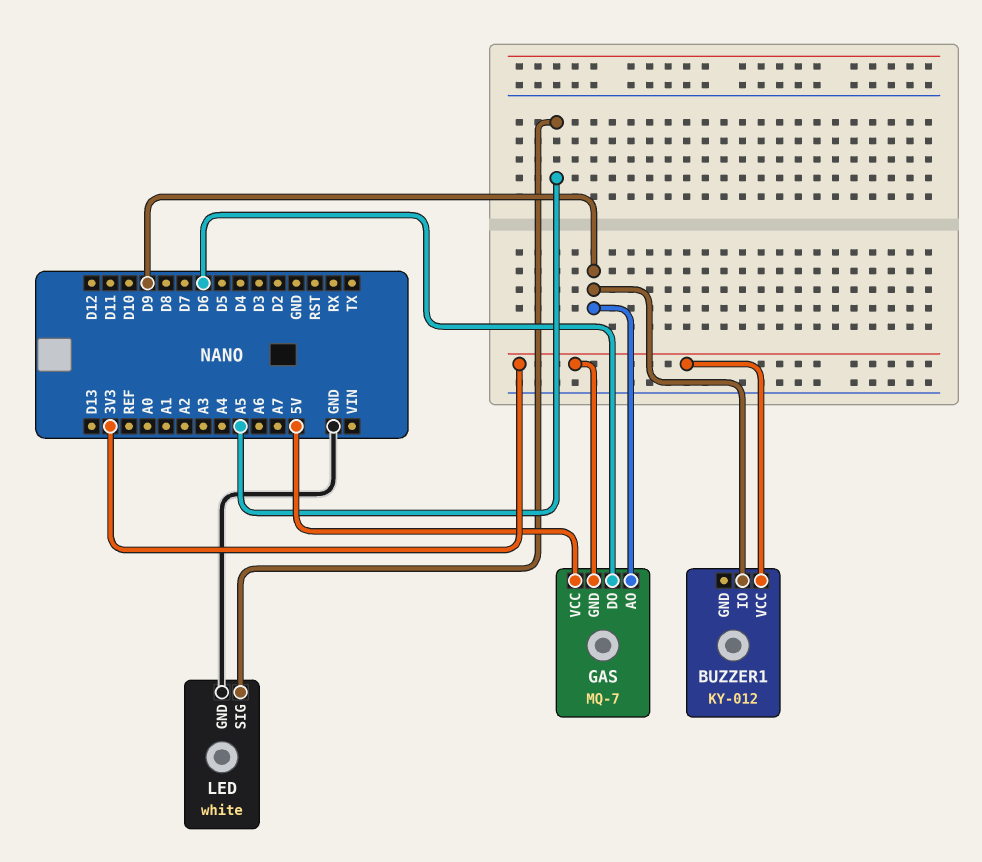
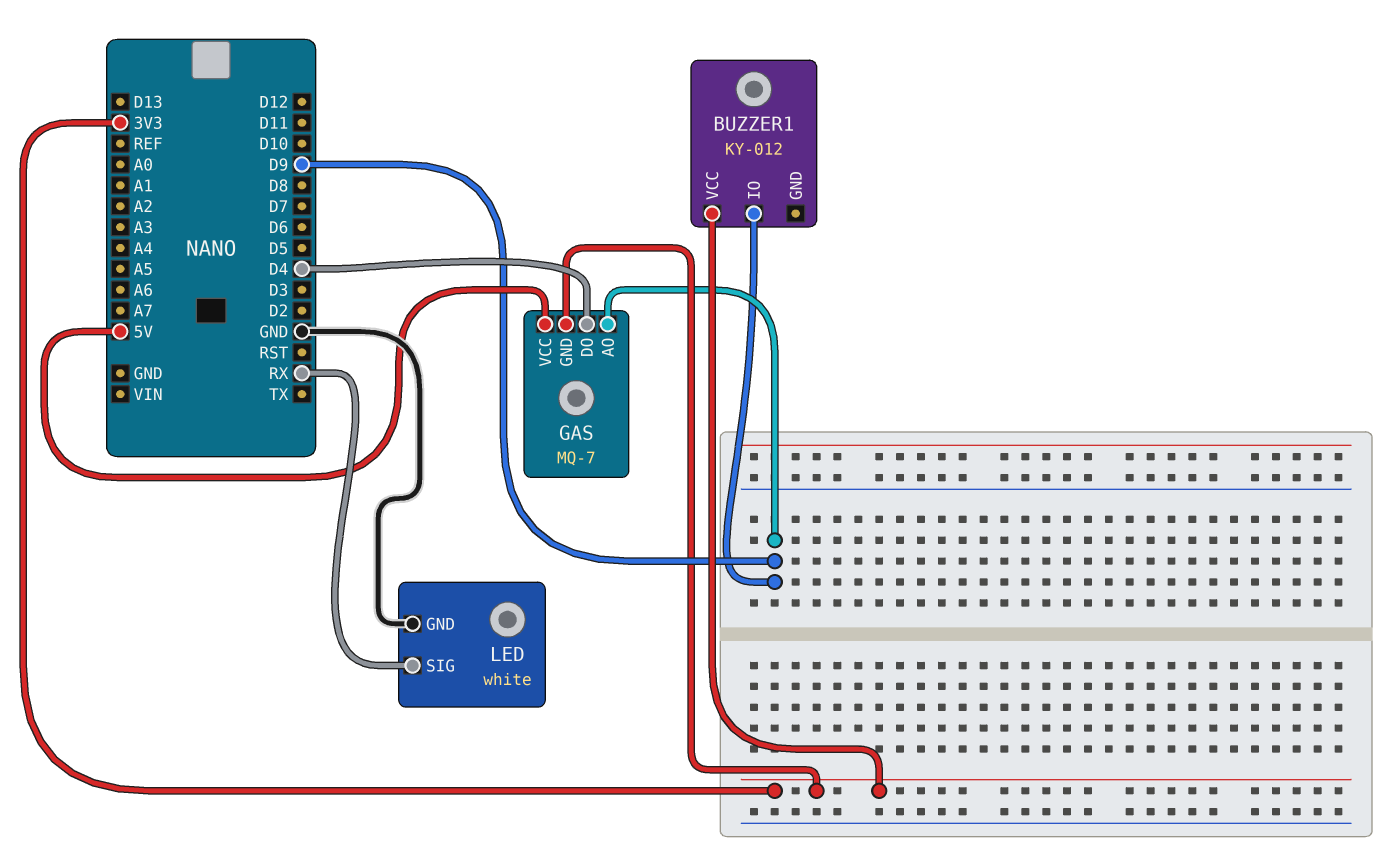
GAS pin DO: D6 -> D4
LED pin SIG: A5 -> RX

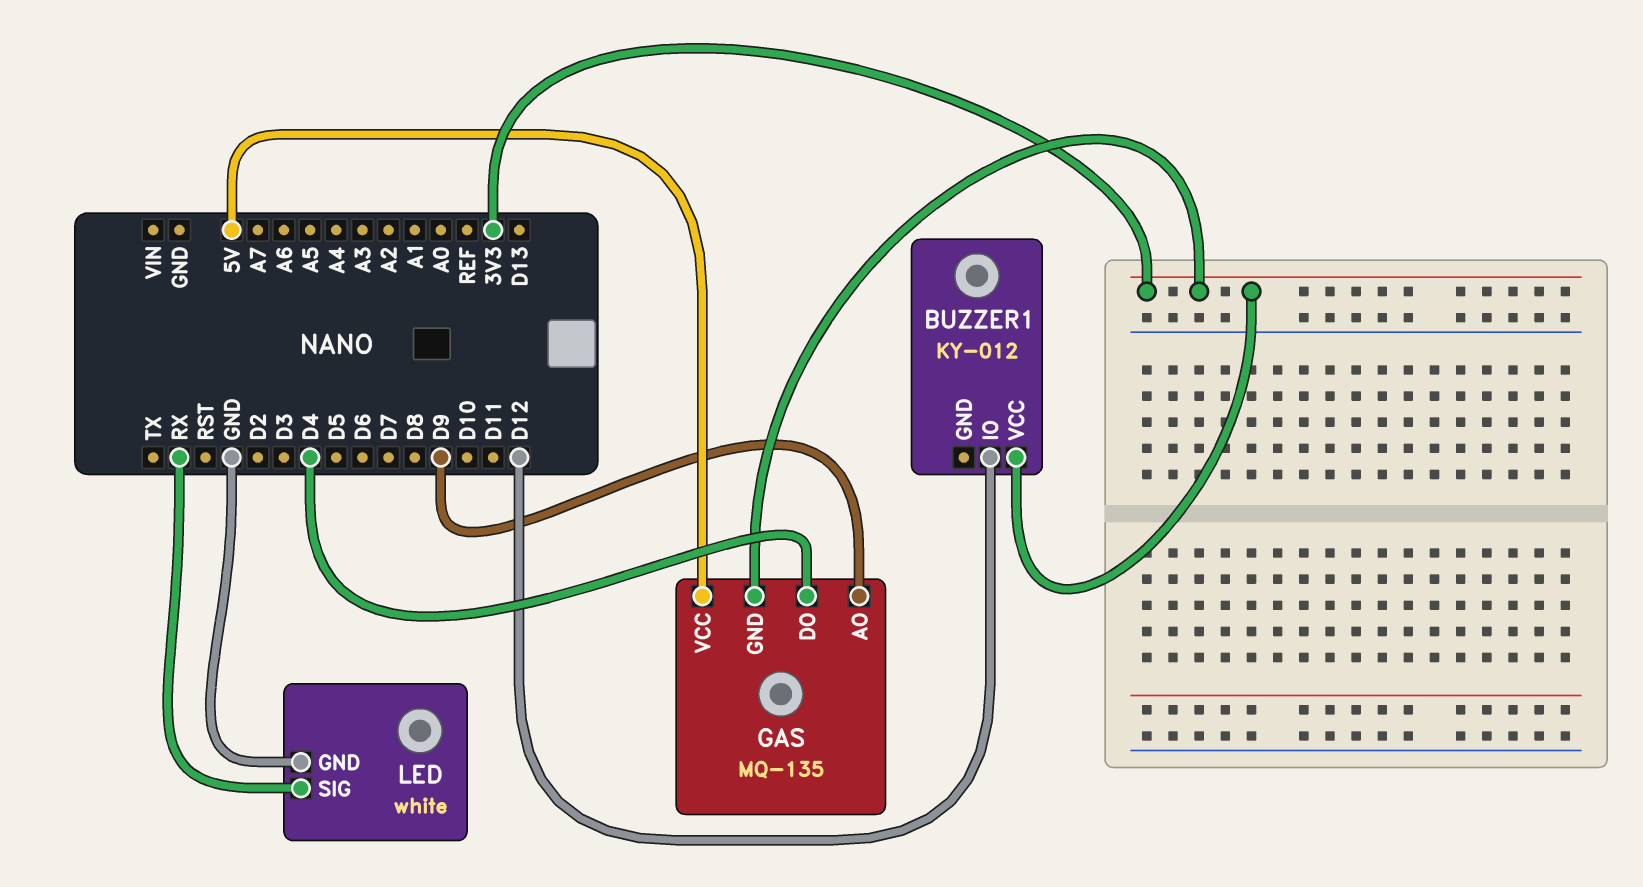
BUZZER1 pin IO: D9 -> D12
GAS: MQ-7 -> MQ-135

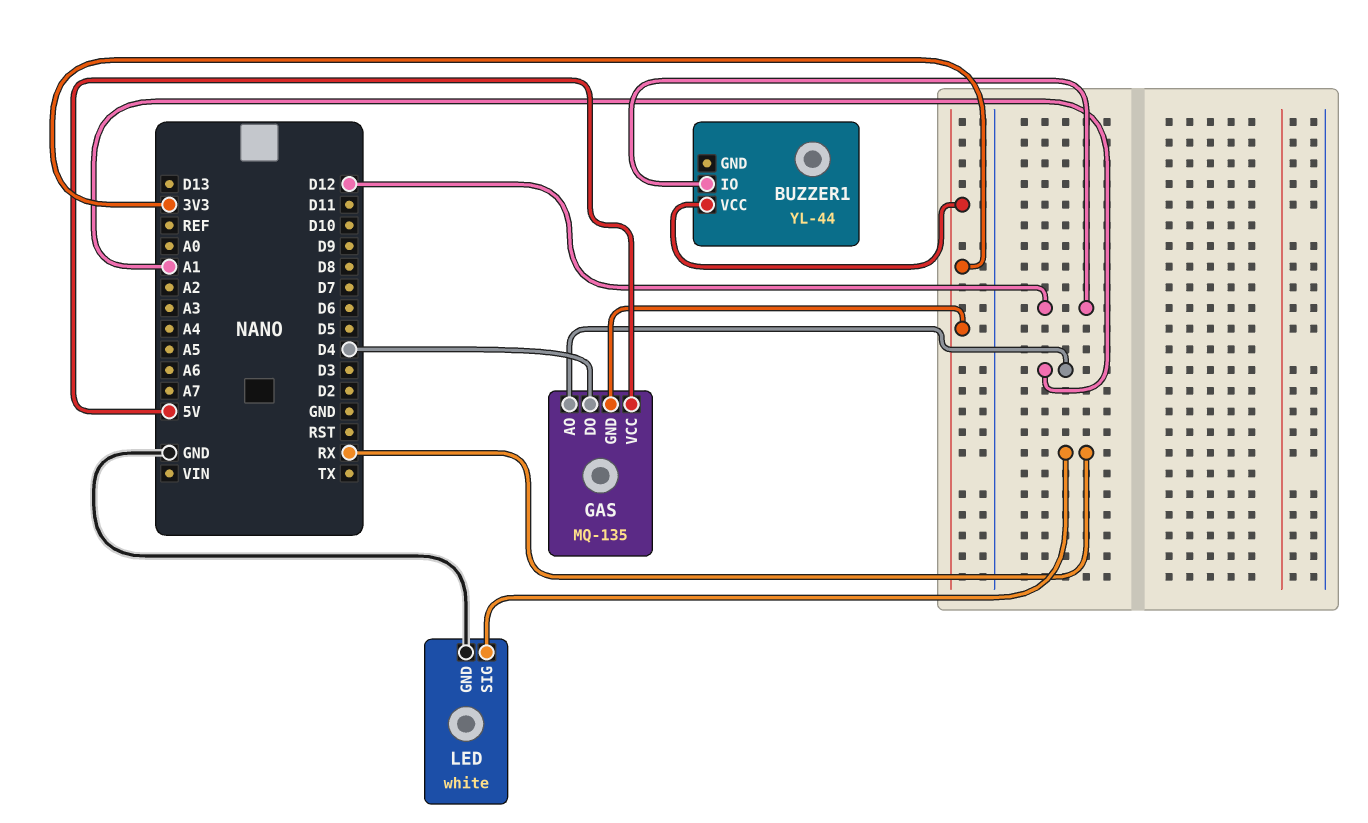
BUZZER1: KY-012 -> YL-44
GAS pin AO: D9 -> A1

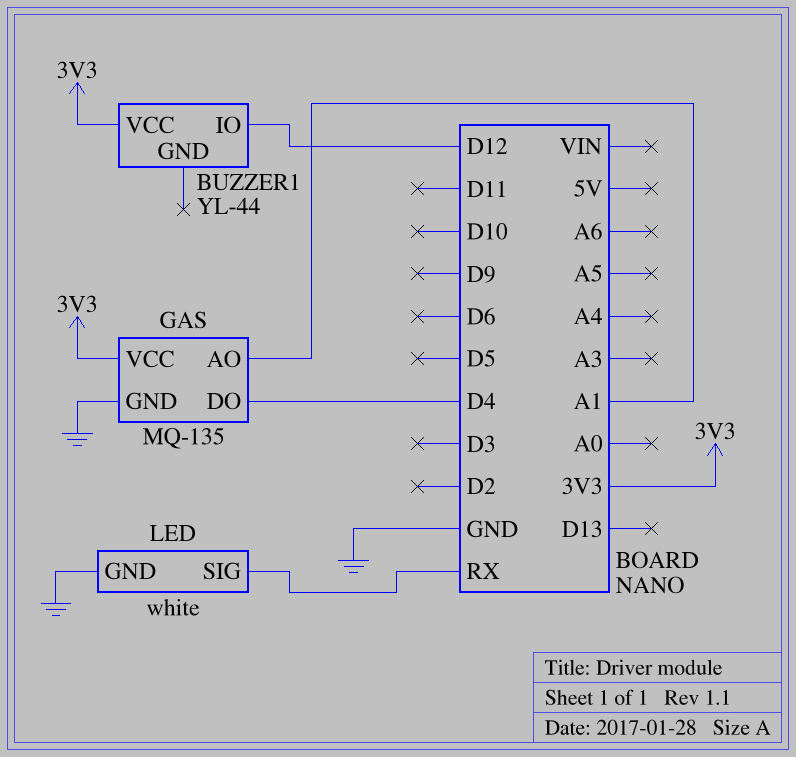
GAS pin GND: 3V3 -> GND
GAS pin VCC: 5V -> 3V3

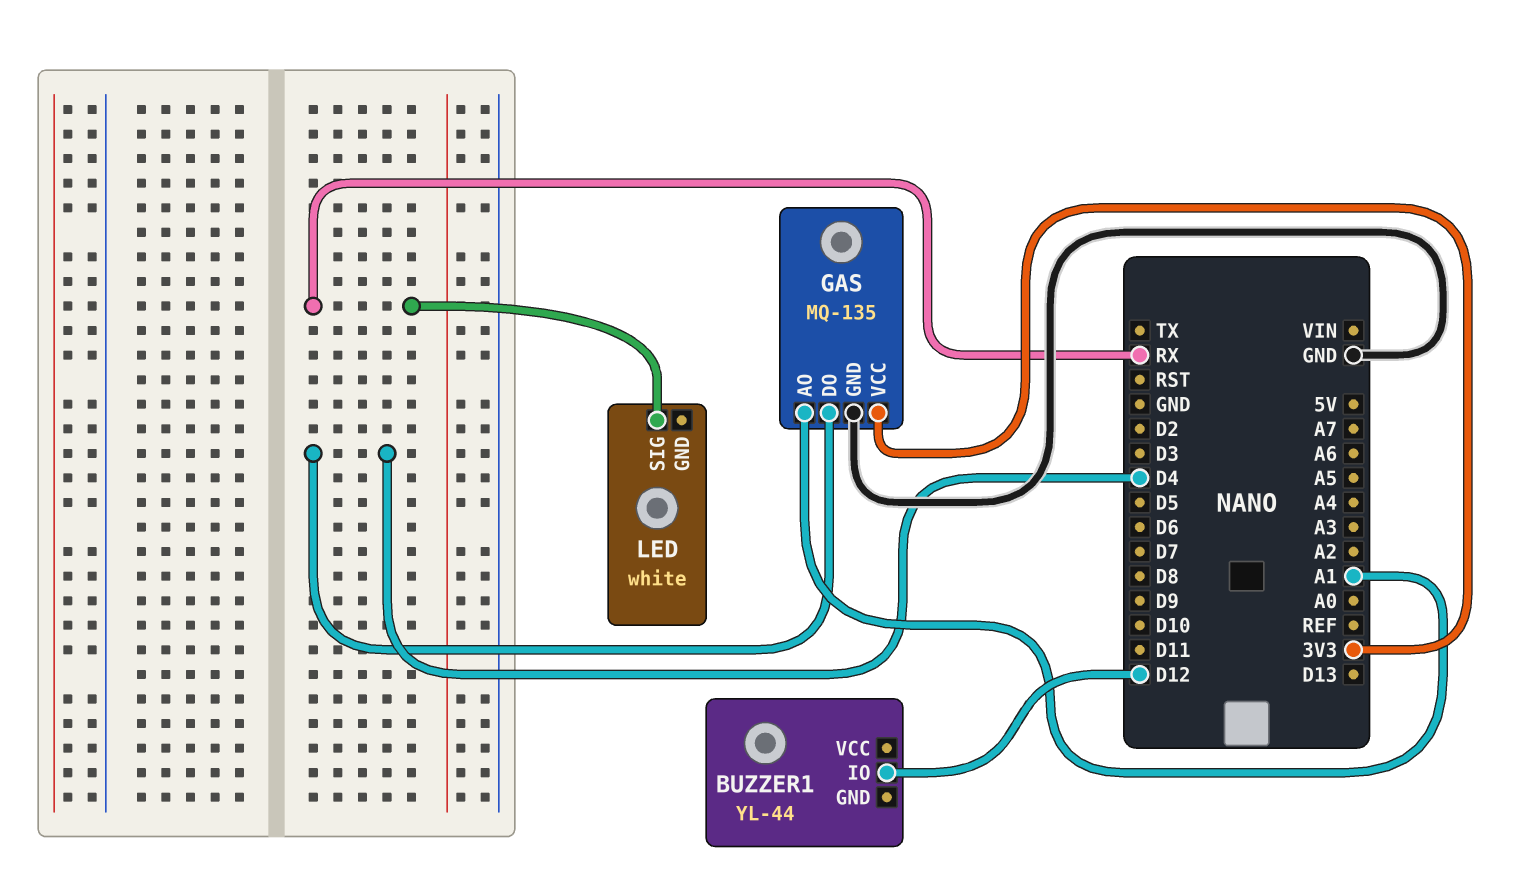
BUZZER1 pin VCC: 3V3 -> none
LED pin GND: GND -> none

